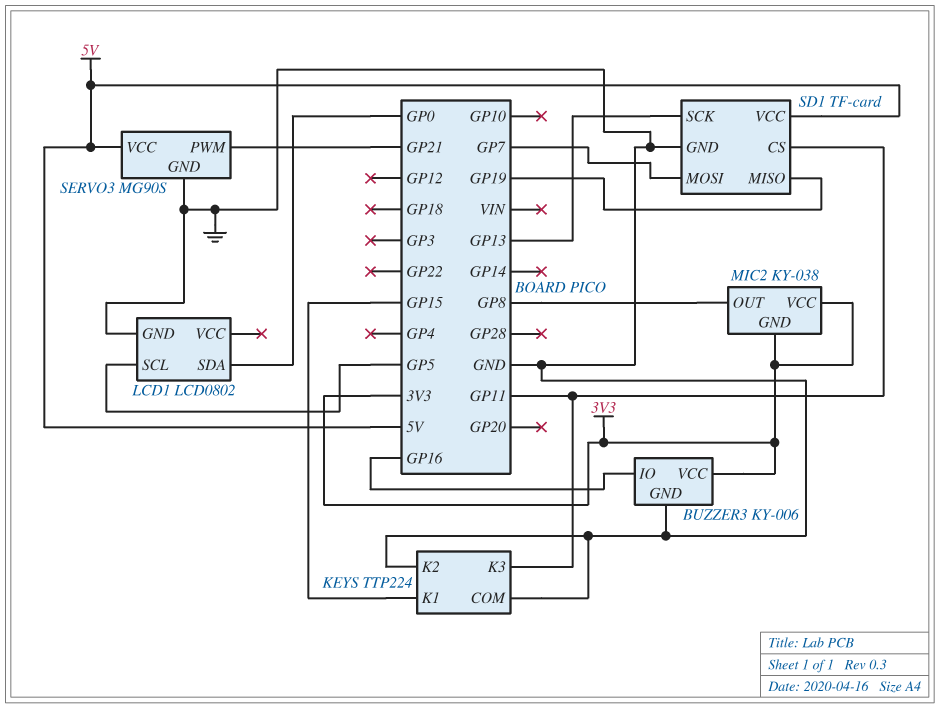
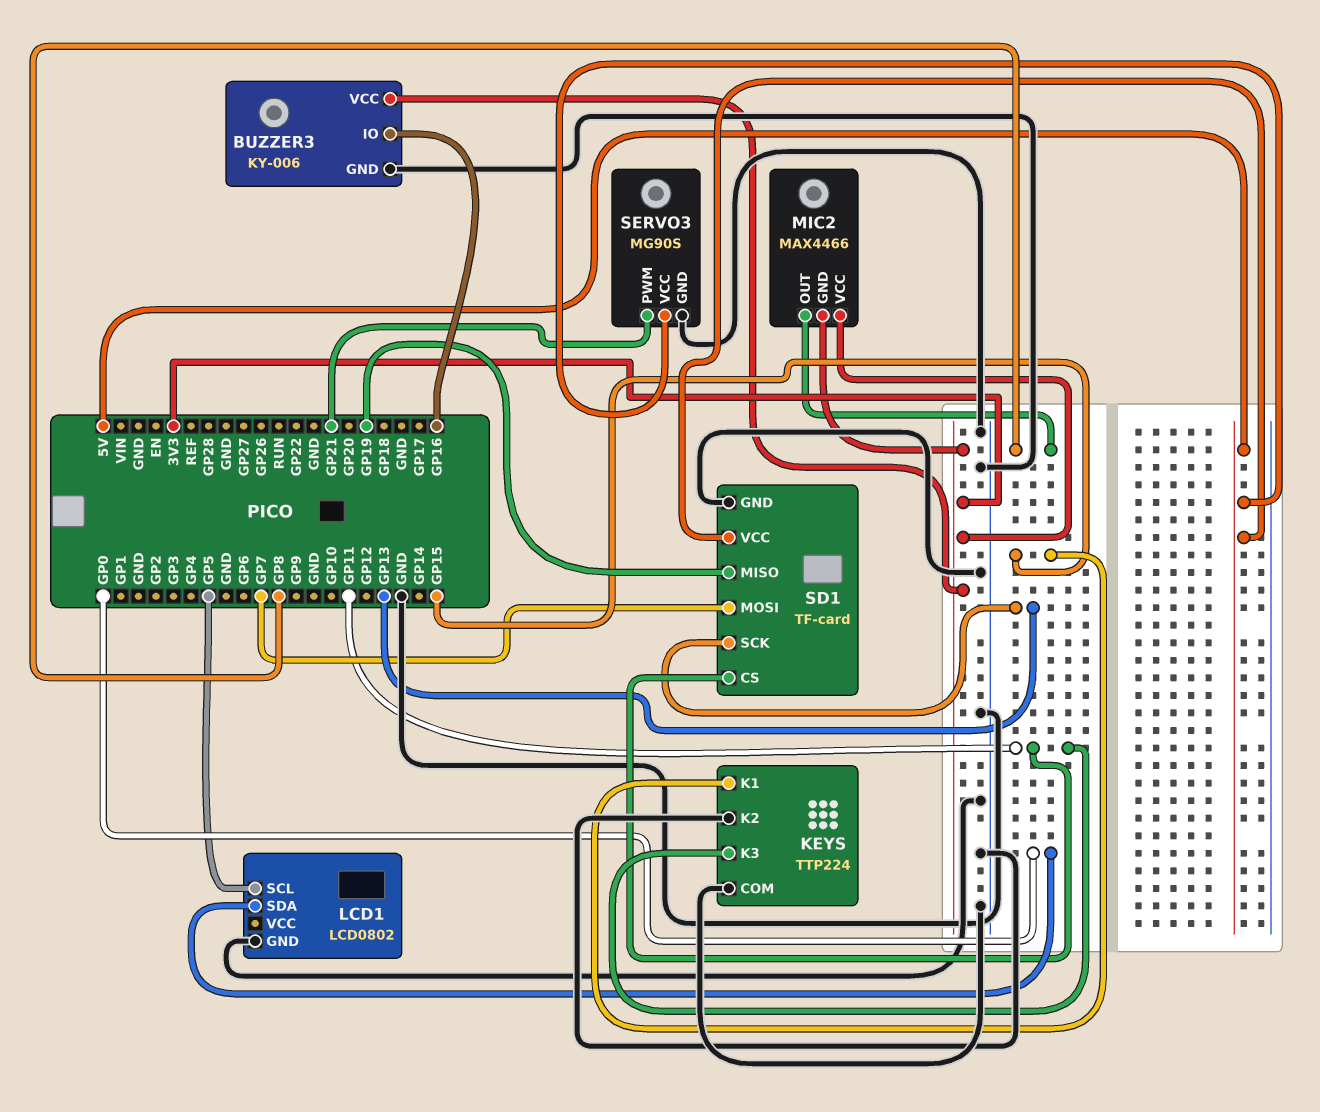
MIC2: KY-038 -> MAX4466

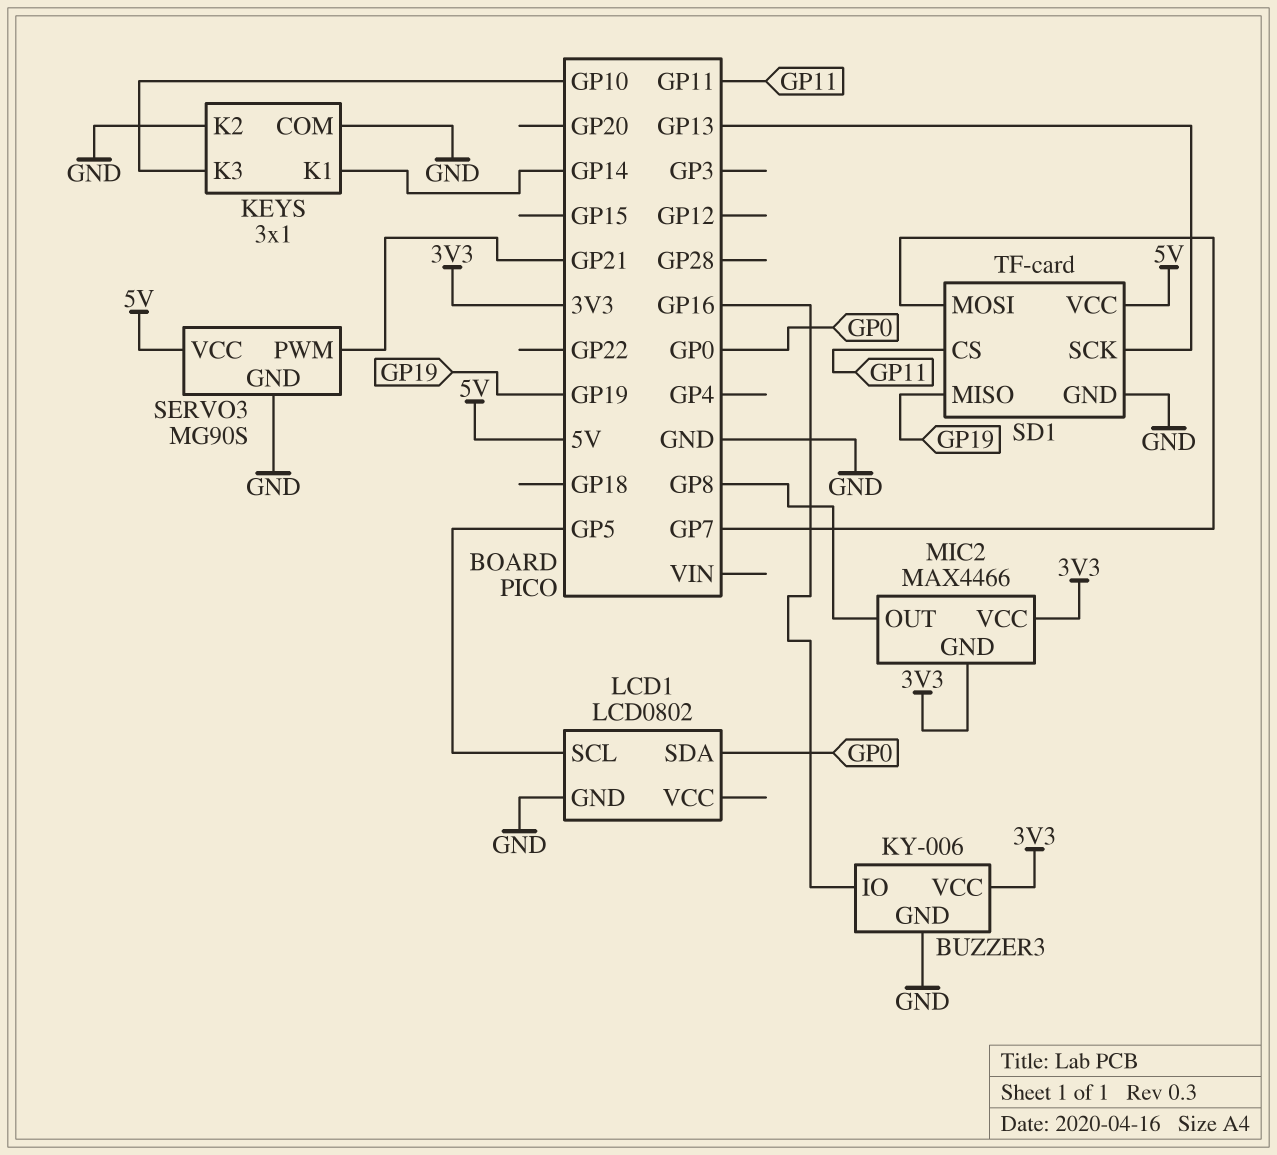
KEYS: TTP224 -> 3x1
KEYS pin K1: GP15 -> GP14
KEYS pin K3: GP11 -> GP10

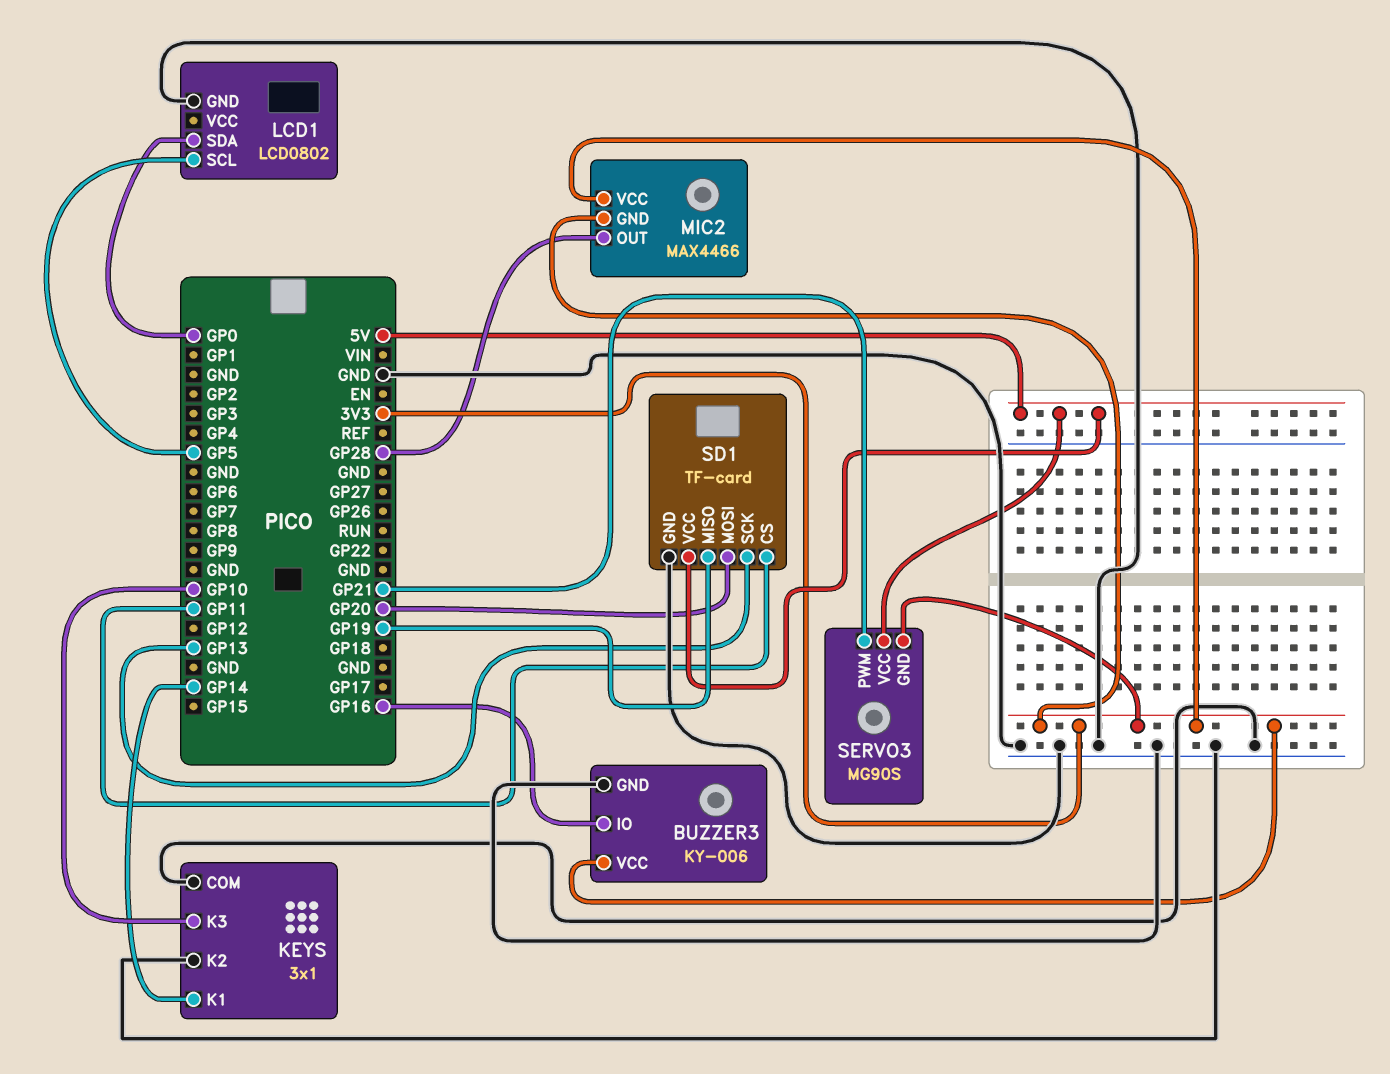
MIC2 pin OUT: GP8 -> GP28
SD1 pin MOSI: GP7 -> GP20
SERVO3 pin GND: GND -> 3V3

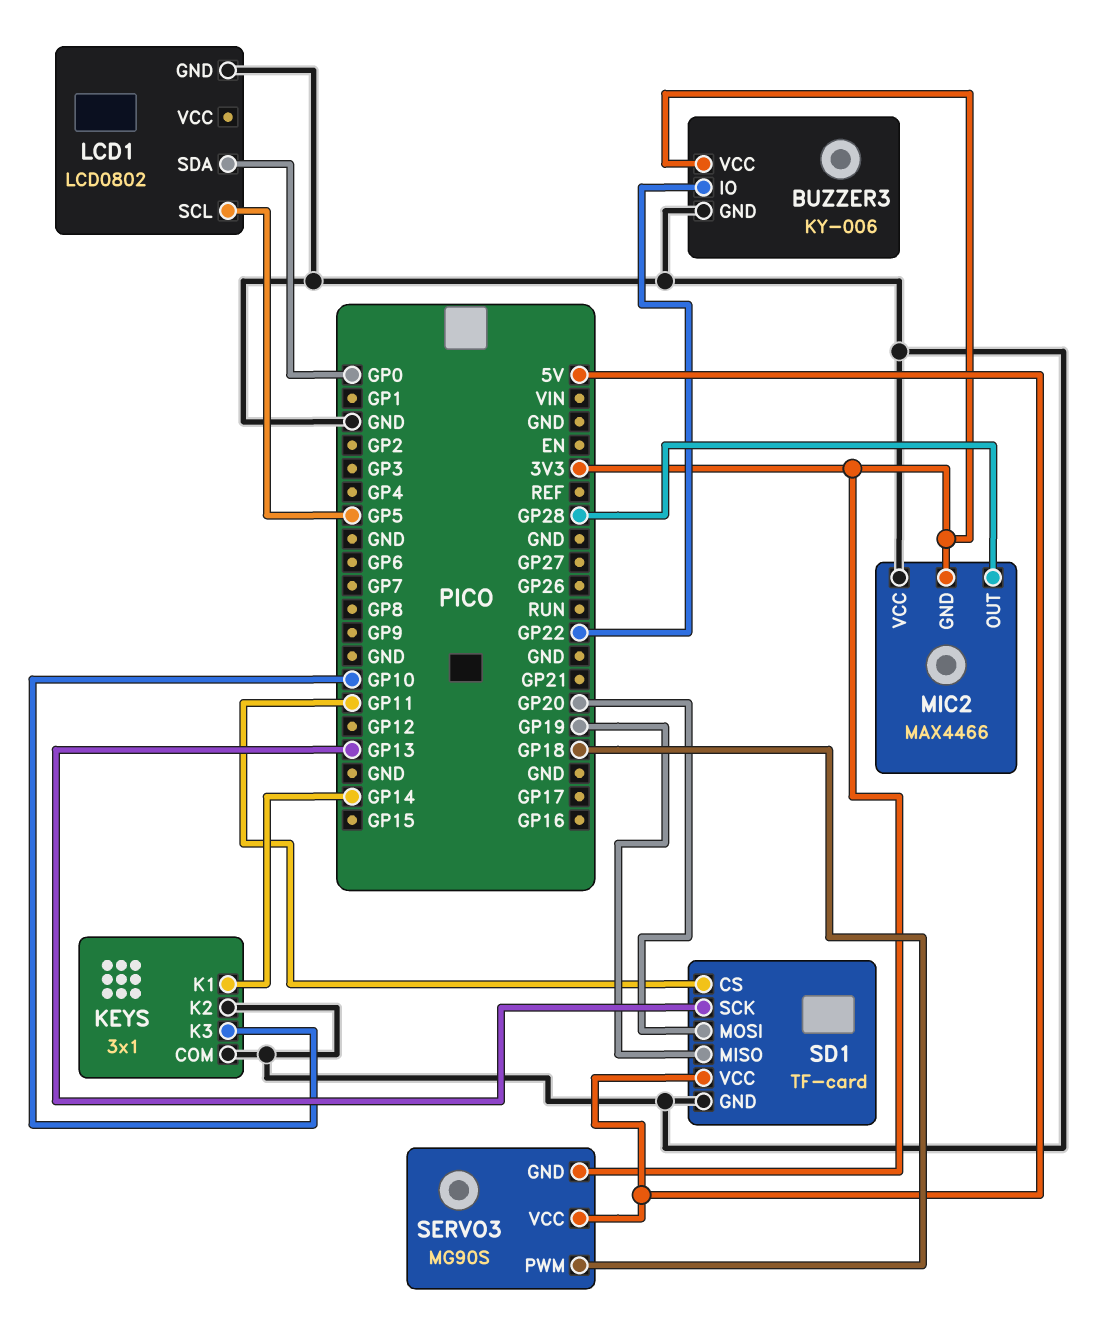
BUZZER3 pin IO: GP16 -> GP22
MIC2 pin VCC: 3V3 -> GND
SERVO3 pin PWM: GP21 -> GP18

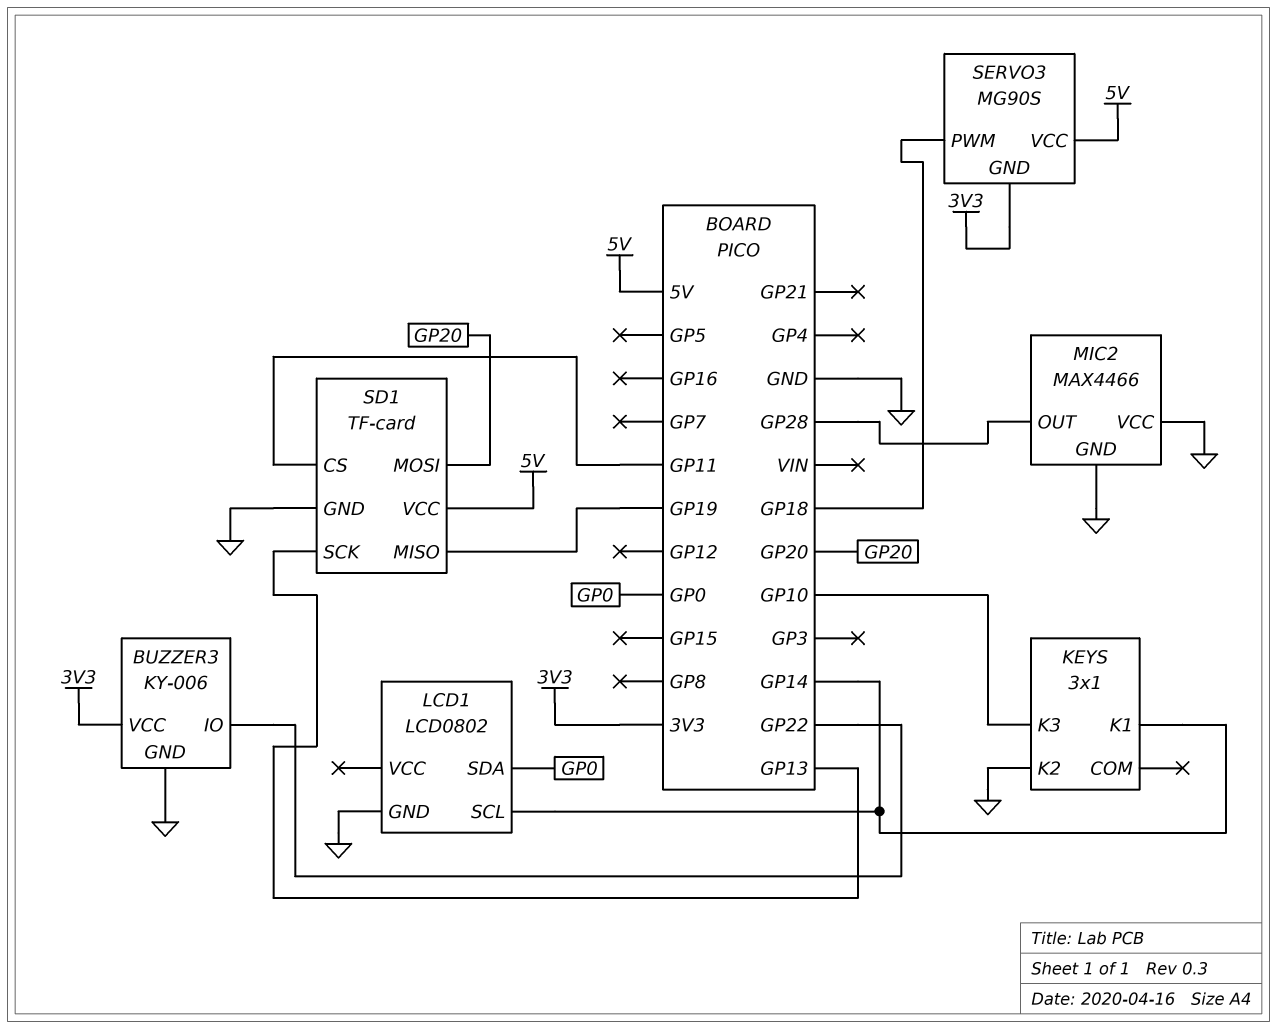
KEYS pin COM: GND -> none
LCD1 pin SCL: GP5 -> GP14
MIC2 pin GND: 3V3 -> GND

